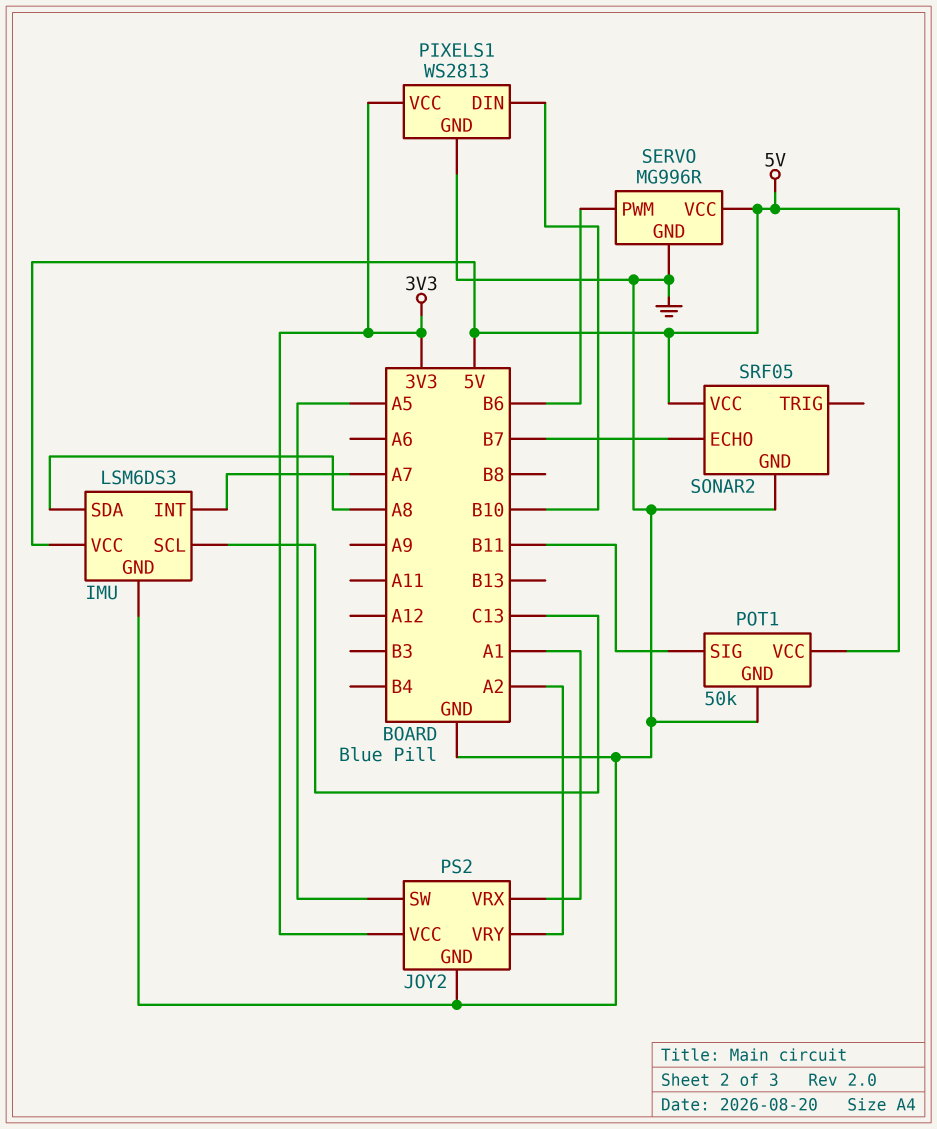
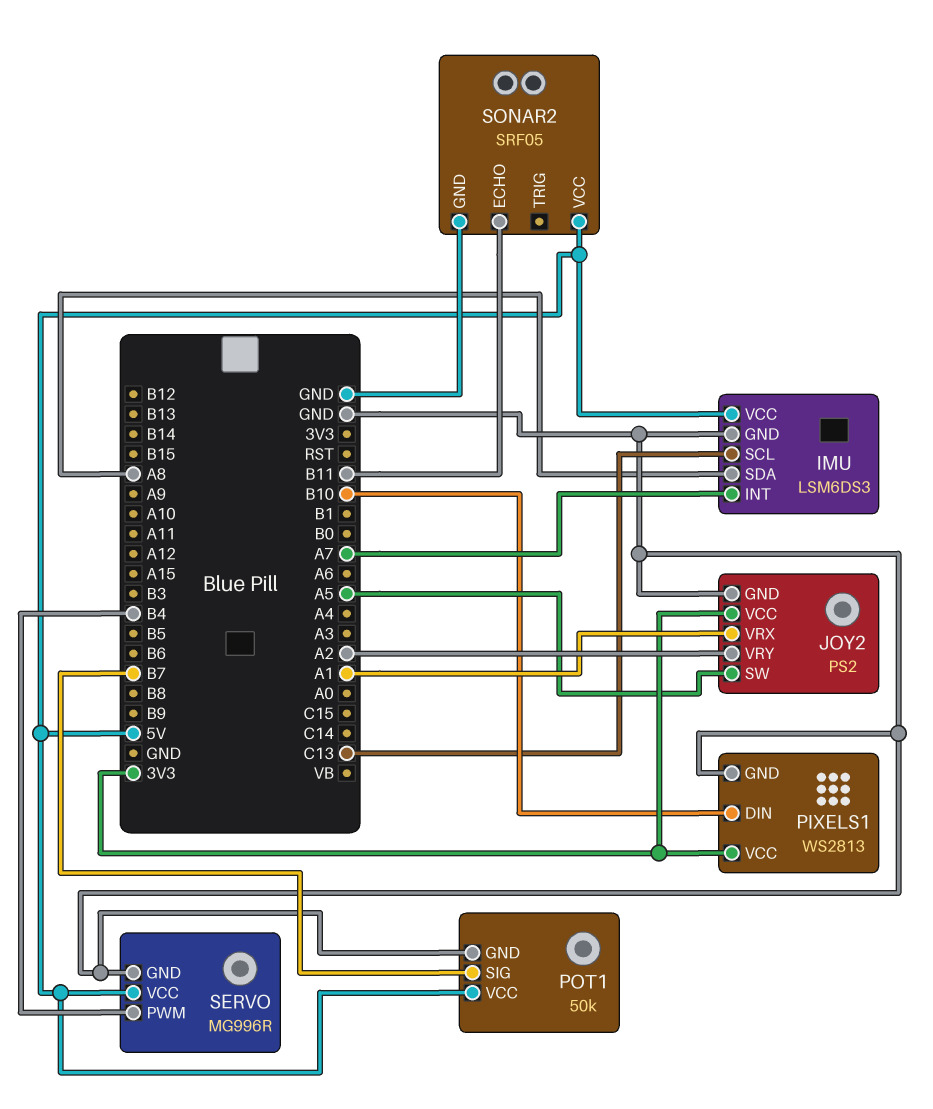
POT1 pin SIG: B11 -> B7
SERVO pin PWM: B6 -> B4
SONAR2 pin ECHO: B7 -> B11

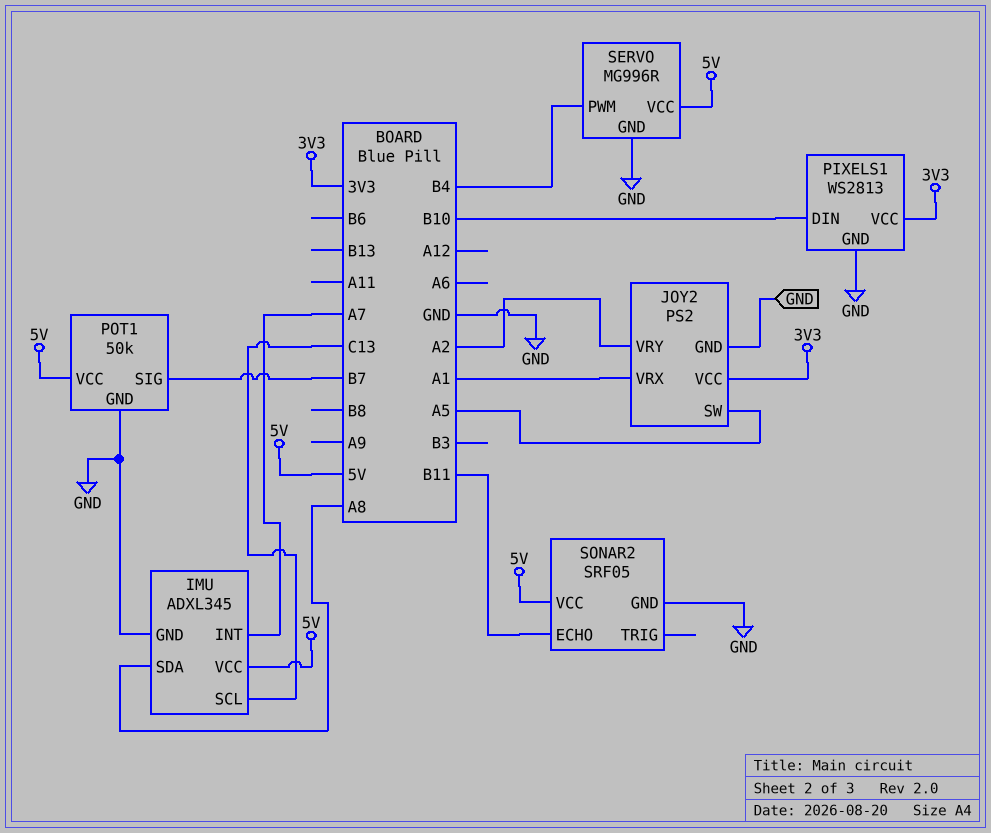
IMU: LSM6DS3 -> ADXL345

